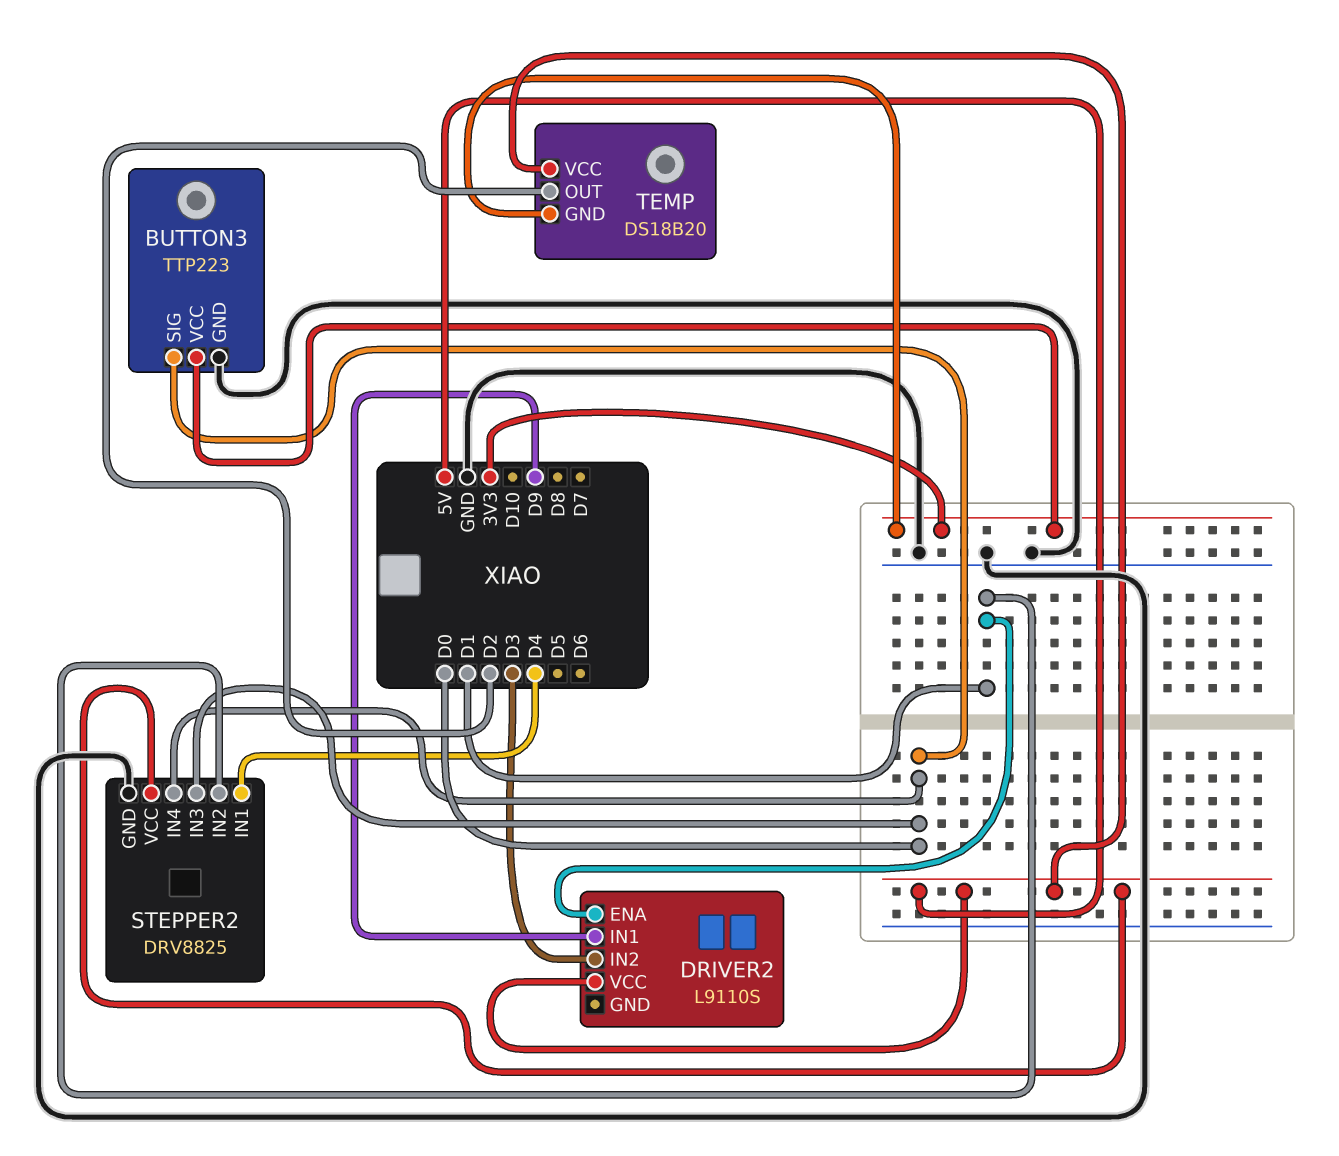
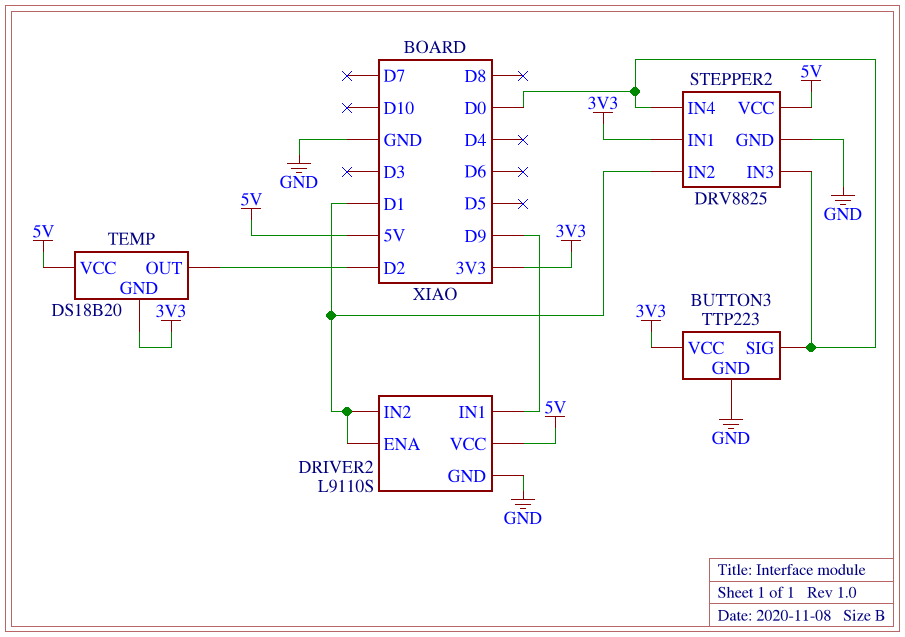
DRIVER2 pin GND: none -> GND
DRIVER2 pin IN2: D3 -> D1
STEPPER2 pin IN1: D4 -> 3V3

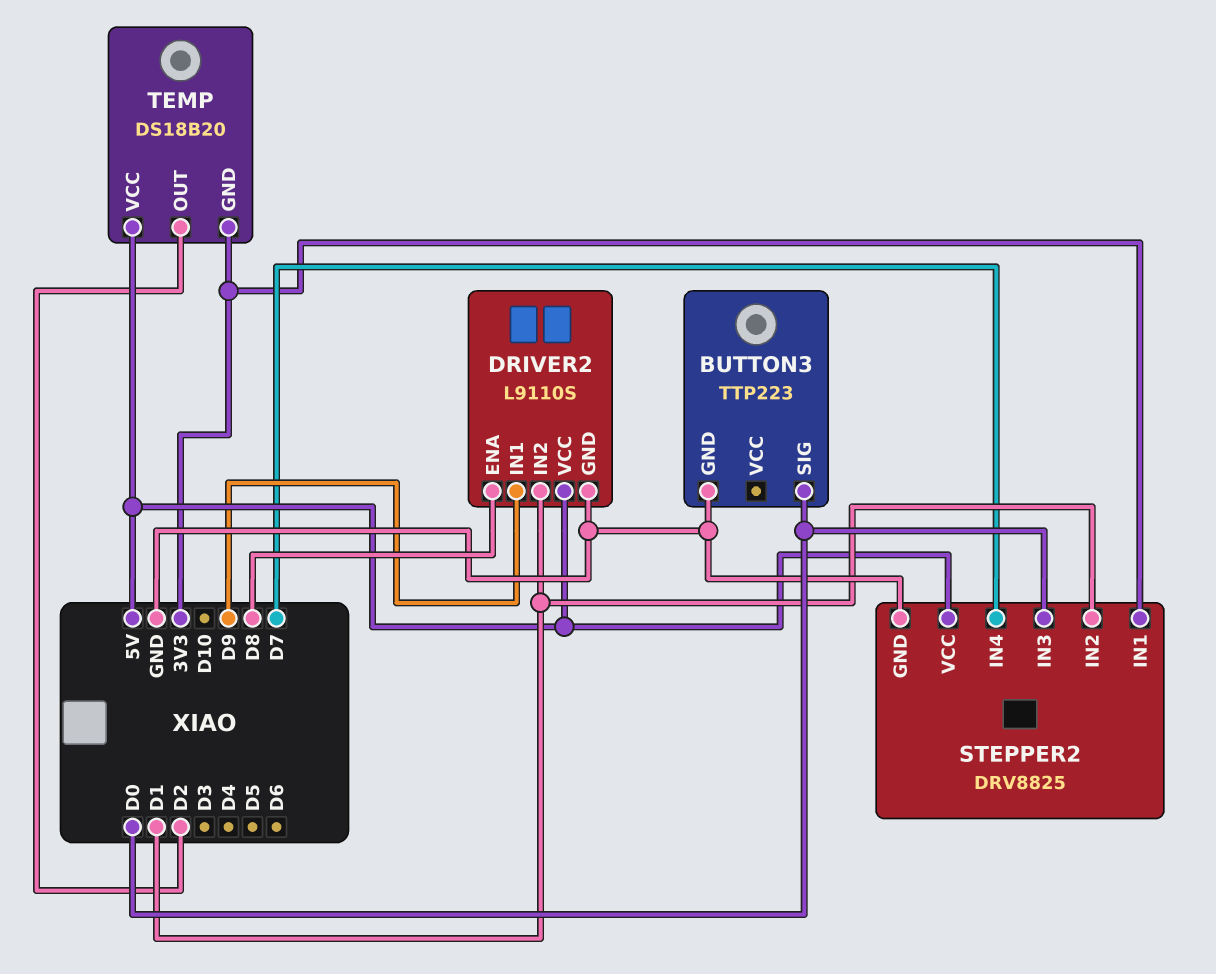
BUTTON3 pin VCC: 3V3 -> none
DRIVER2 pin ENA: D1 -> D8
STEPPER2 pin IN4: D0 -> D7

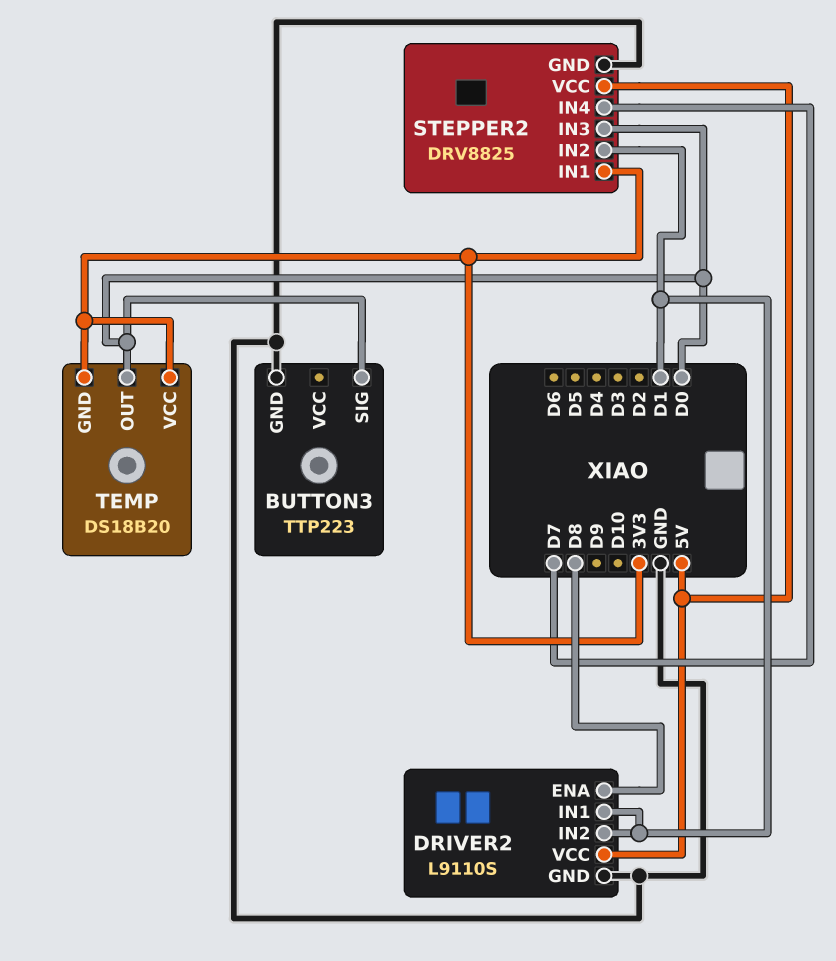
DRIVER2 pin IN1: D9 -> D1
TEMP pin OUT: D2 -> D0
TEMP pin VCC: 5V -> 3V3

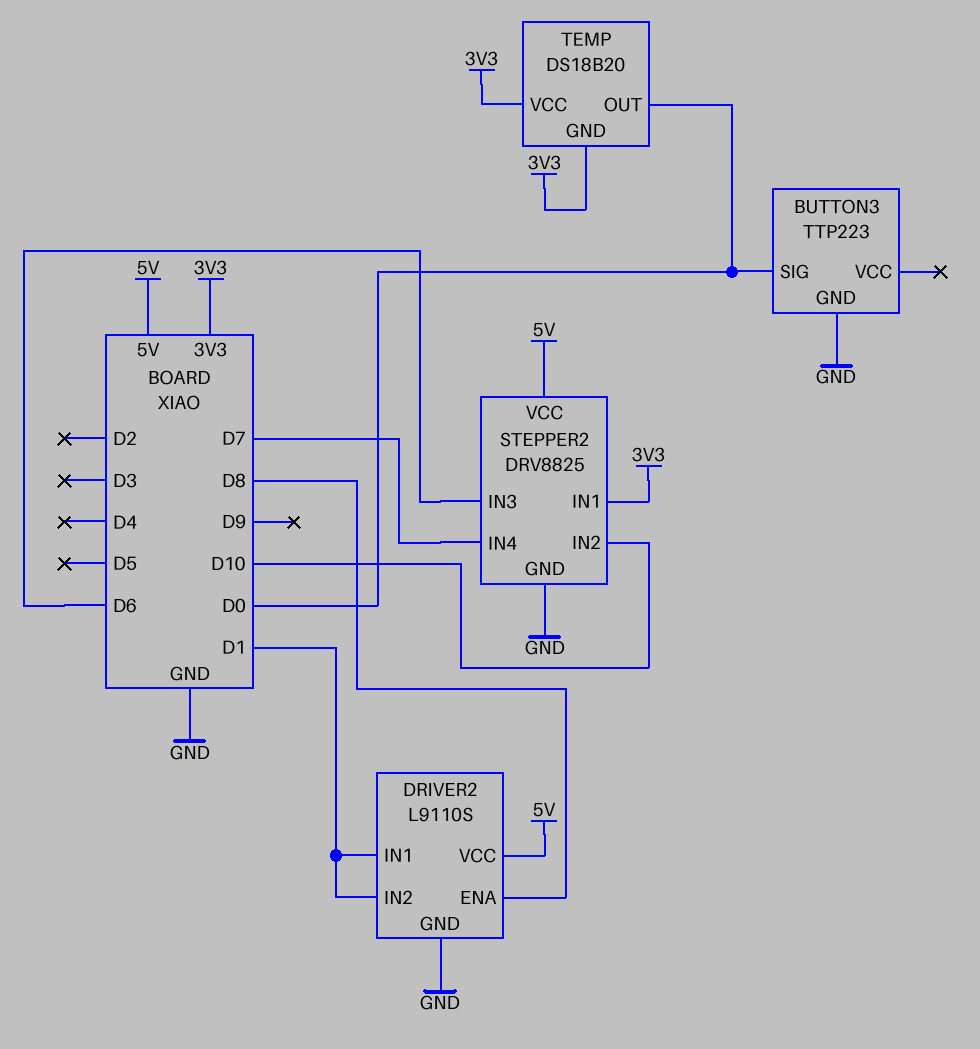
STEPPER2 pin IN2: D1 -> D10
STEPPER2 pin IN3: D0 -> D6

